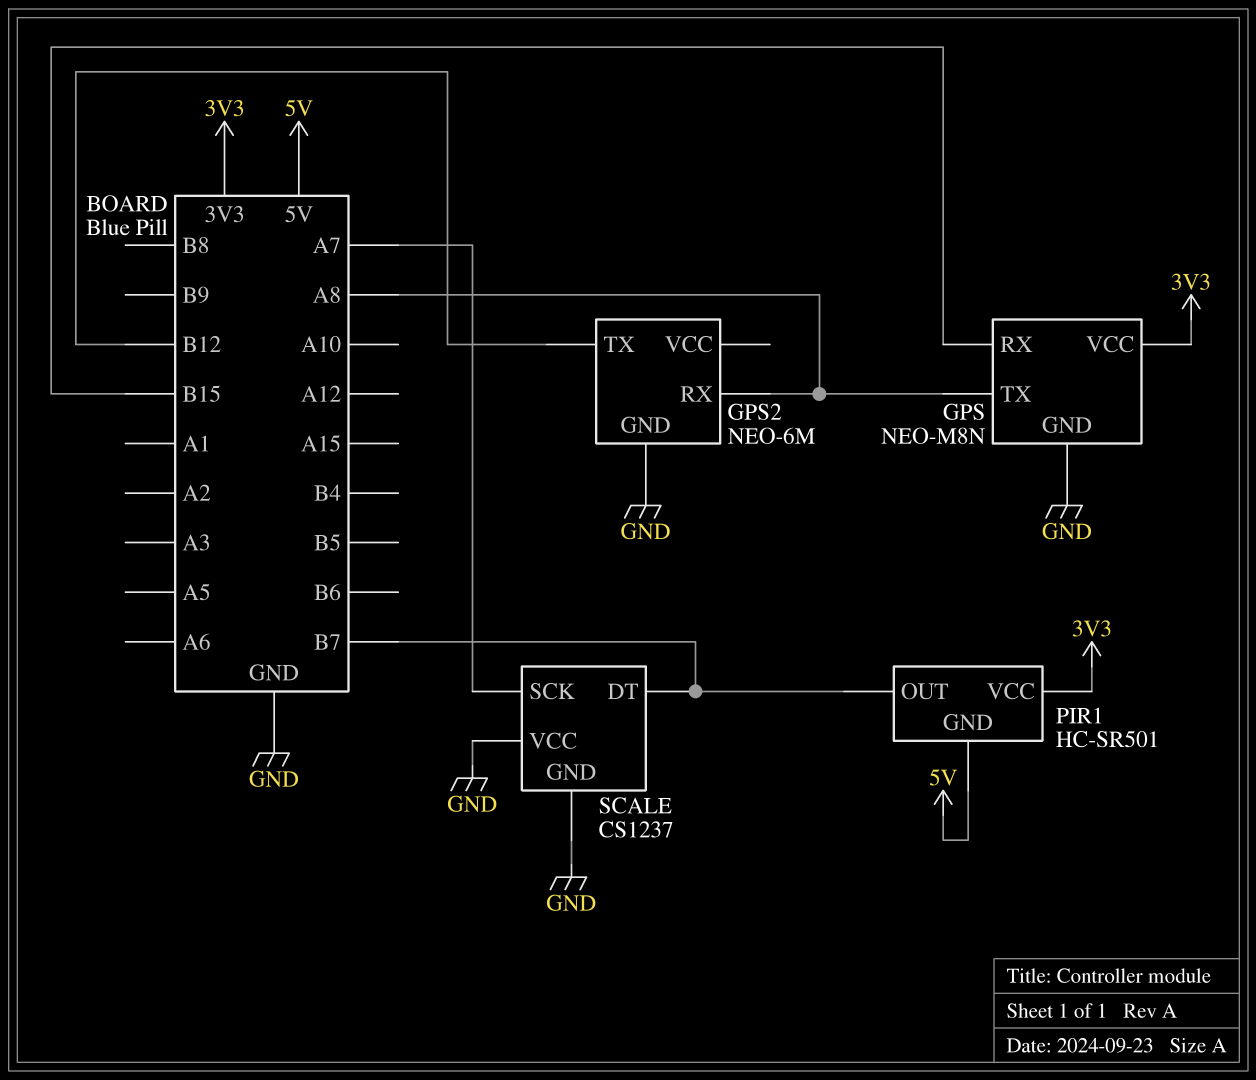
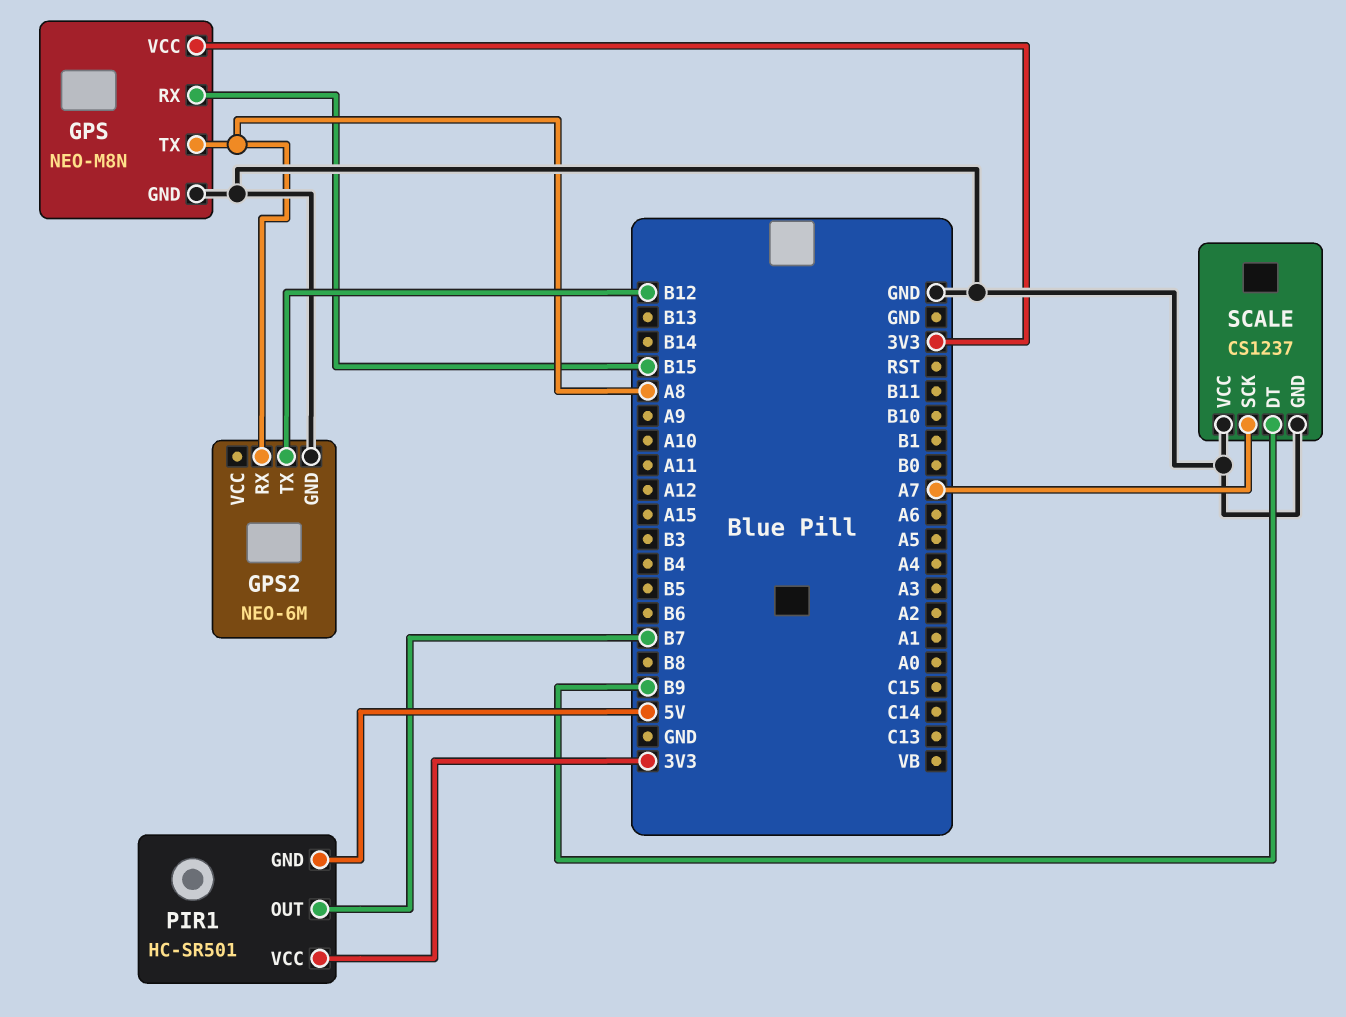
SCALE pin DT: B7 -> B9

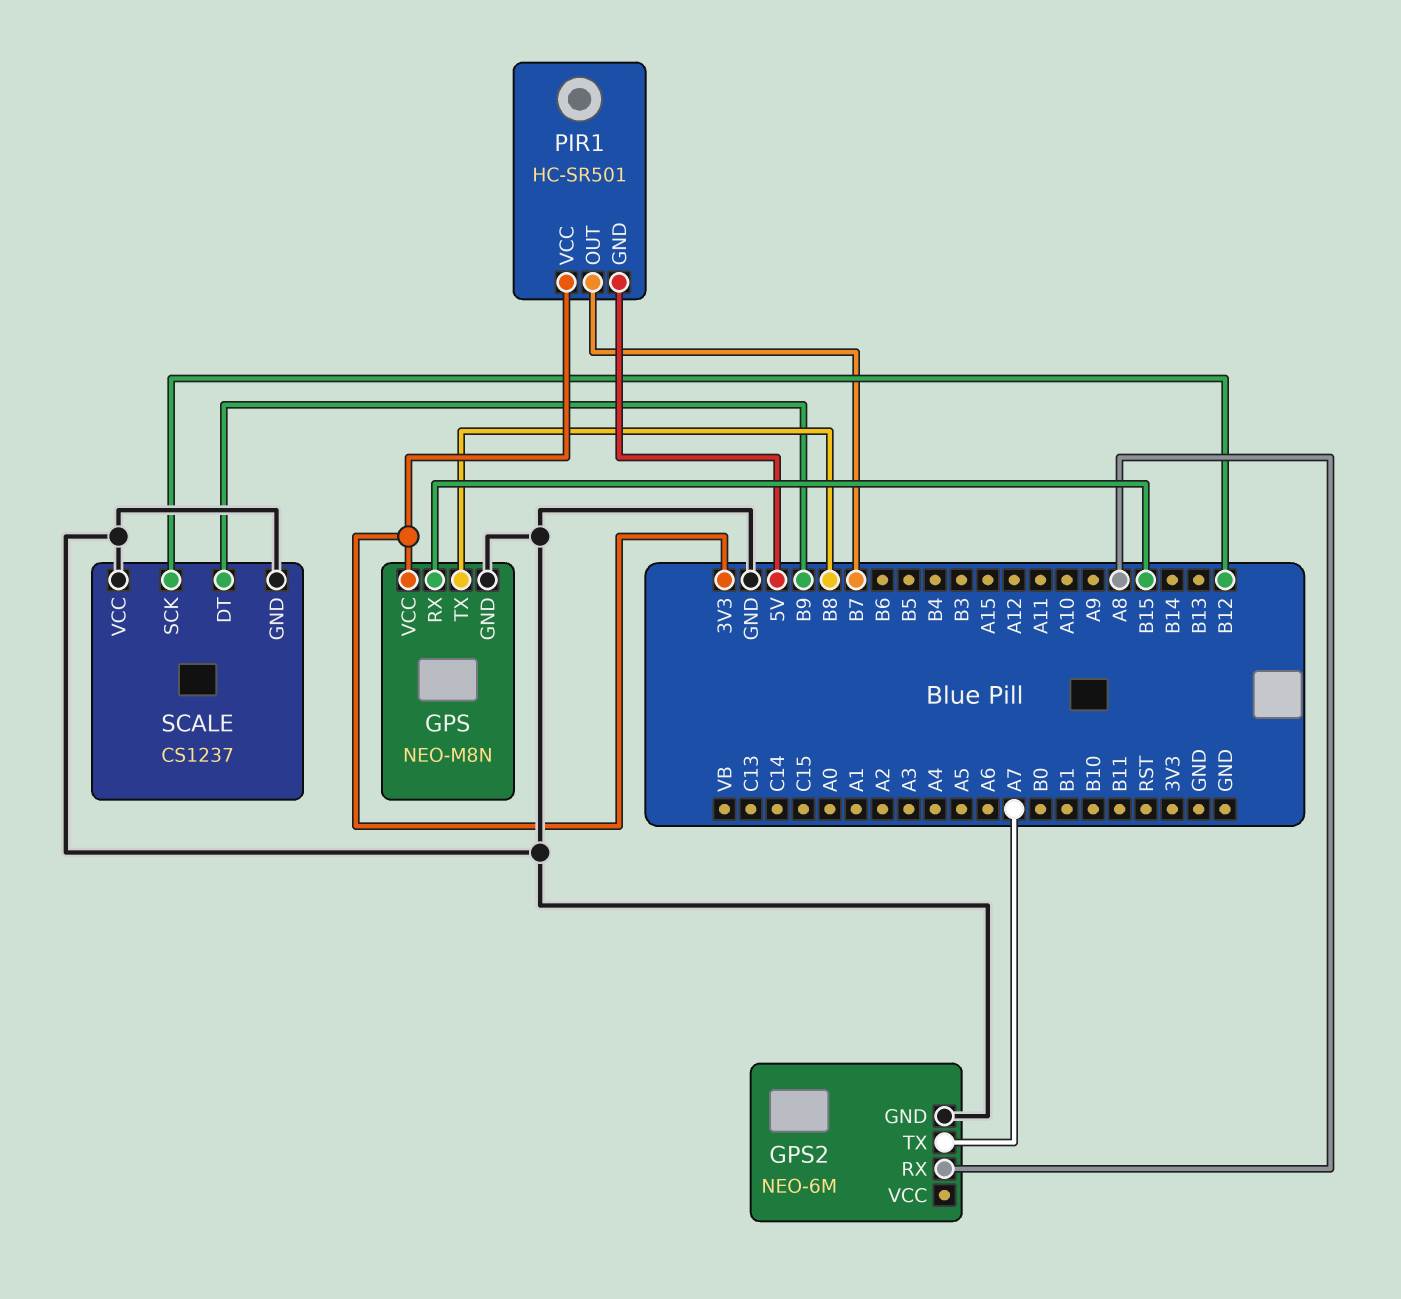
GPS pin TX: A8 -> B8
GPS2 pin TX: B12 -> A7
SCALE pin SCK: A7 -> B12

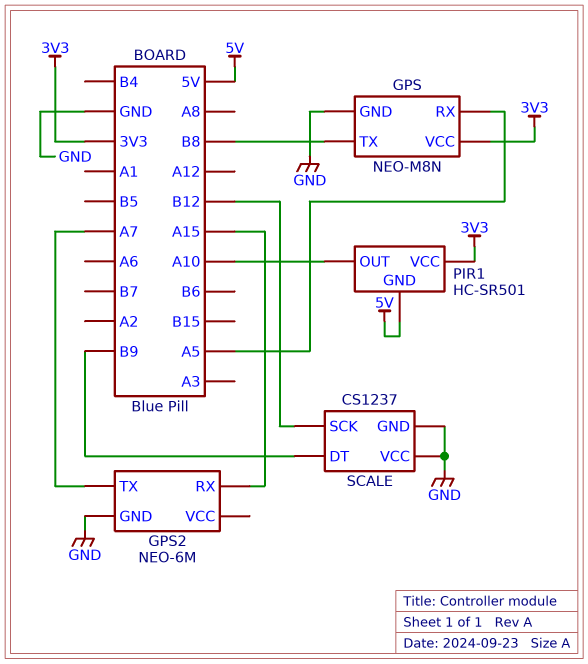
GPS pin RX: B15 -> A5
GPS2 pin RX: A8 -> A15
PIR1 pin OUT: B7 -> A10

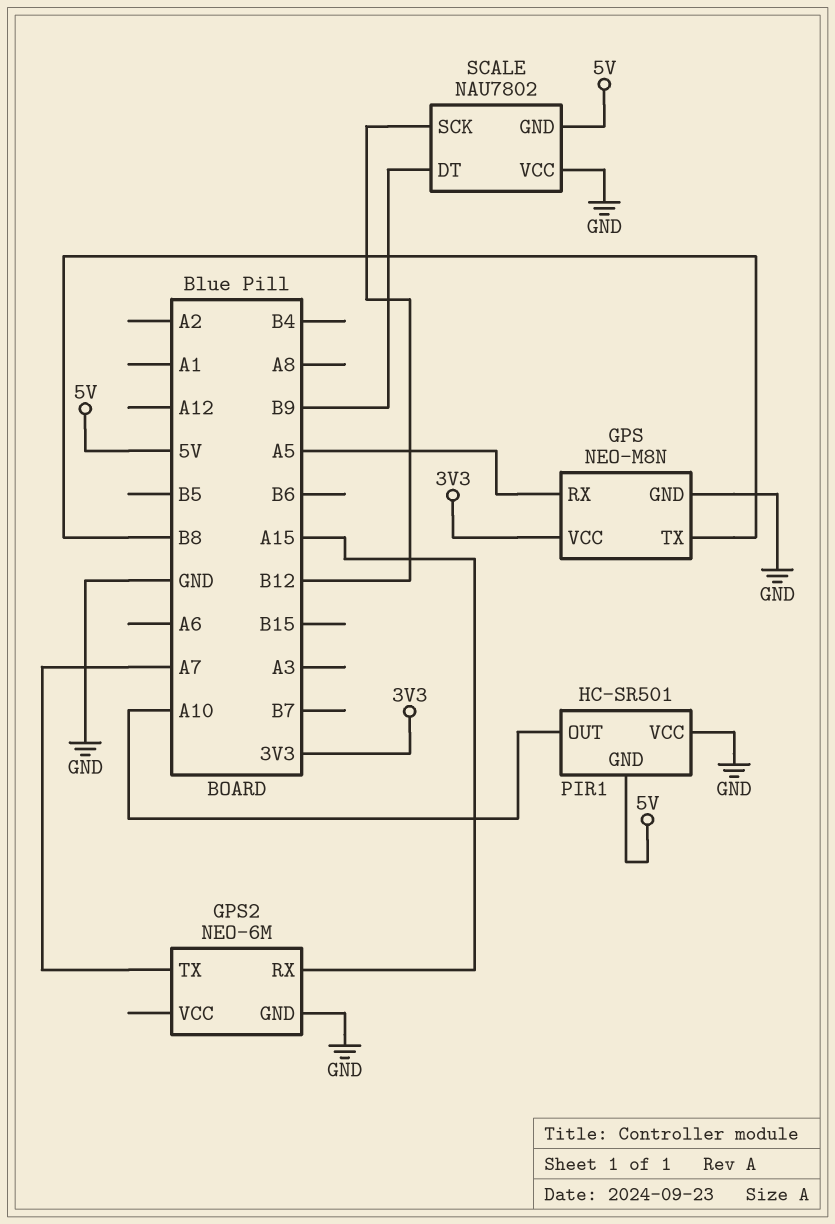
PIR1 pin VCC: 3V3 -> GND
SCALE: CS1237 -> NAU7802
SCALE pin GND: GND -> 5V

